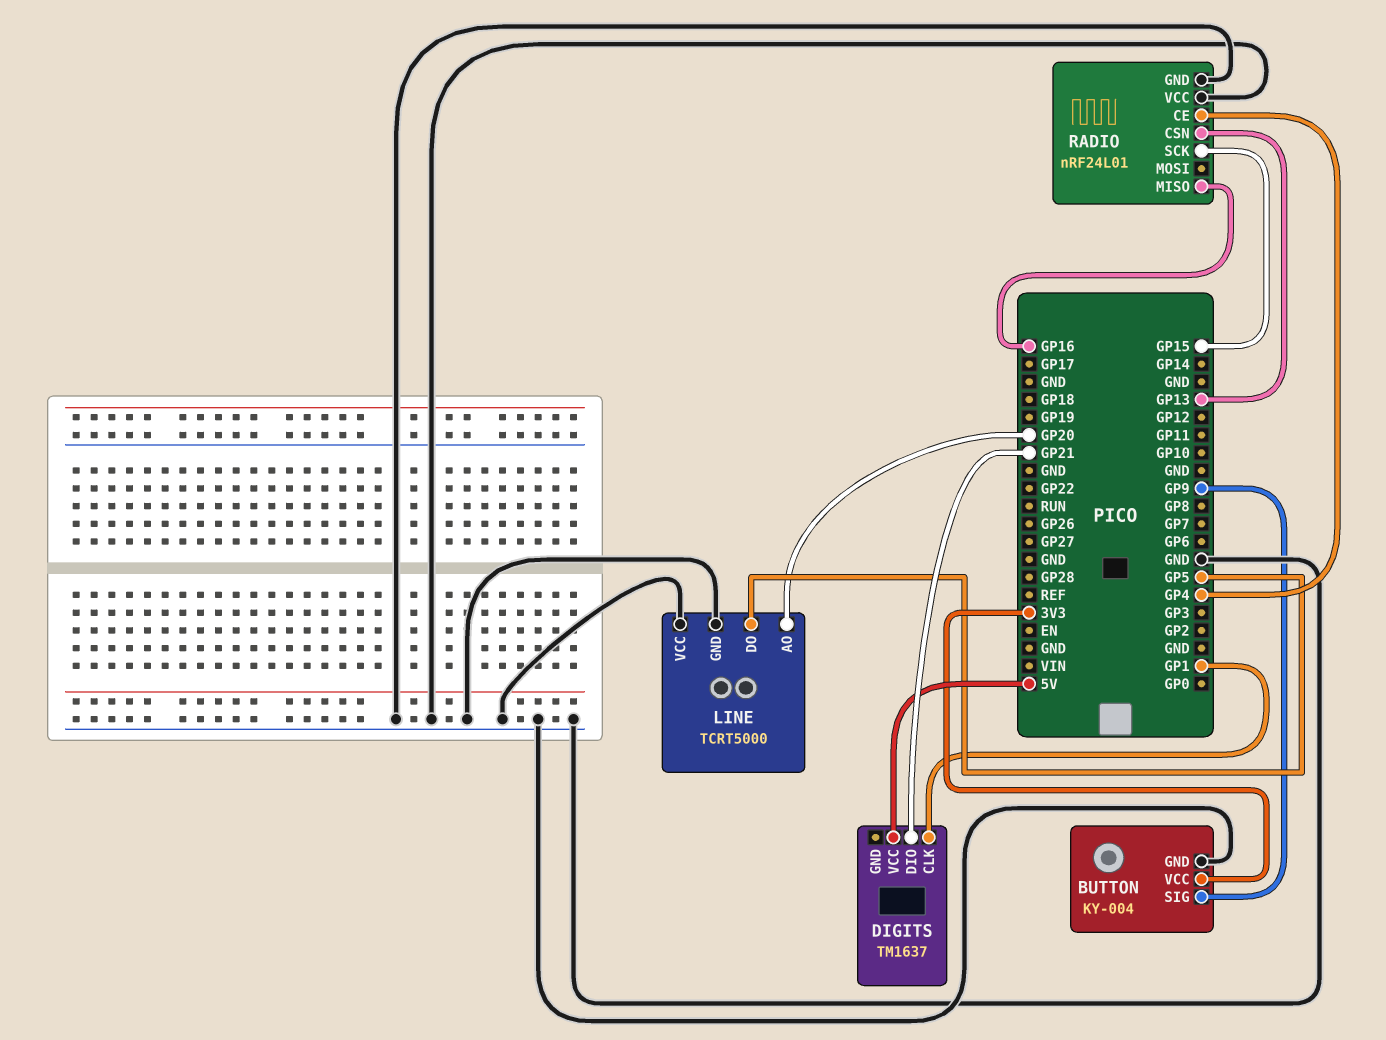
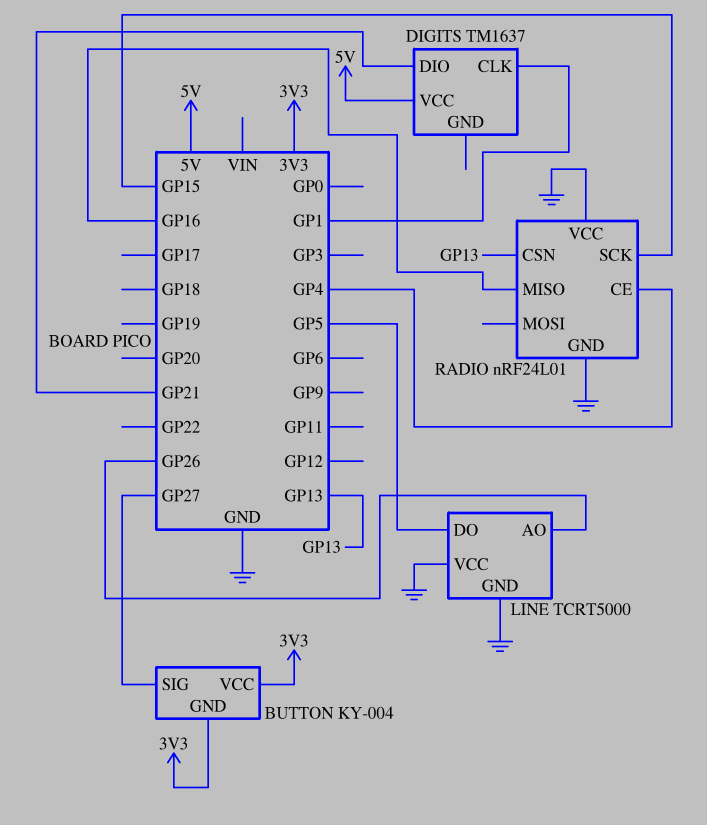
BUTTON pin GND: GND -> 3V3
BUTTON pin SIG: GP9 -> GP27
LINE pin AO: GP20 -> GP26

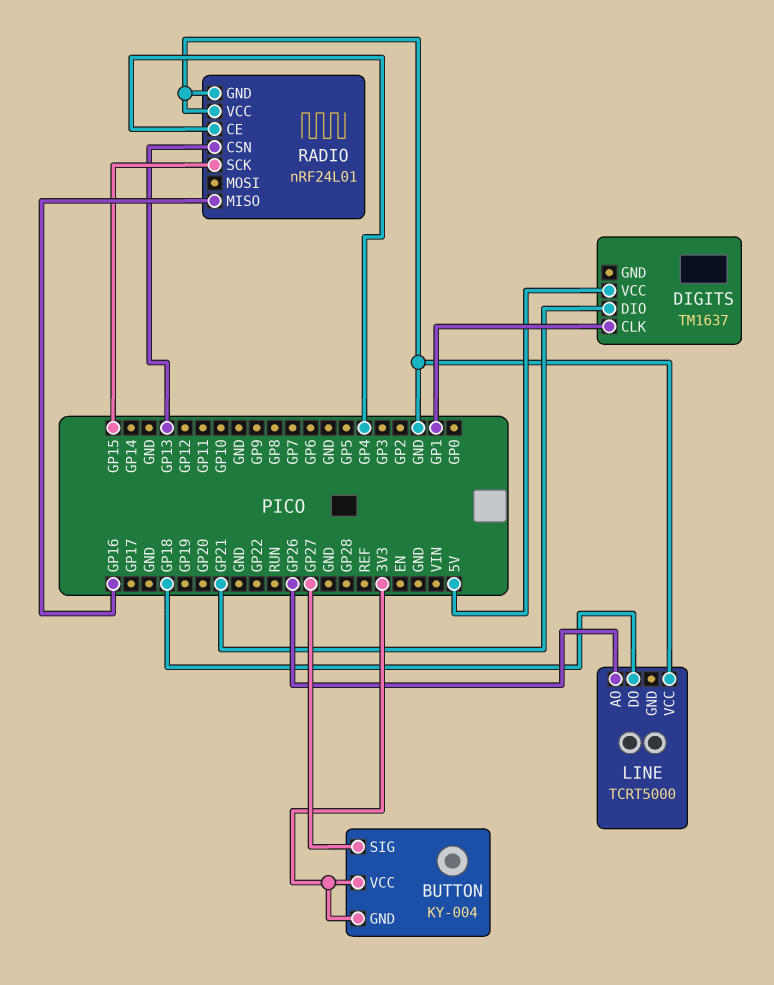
LINE pin DO: GP5 -> GP18
LINE pin GND: GND -> none

